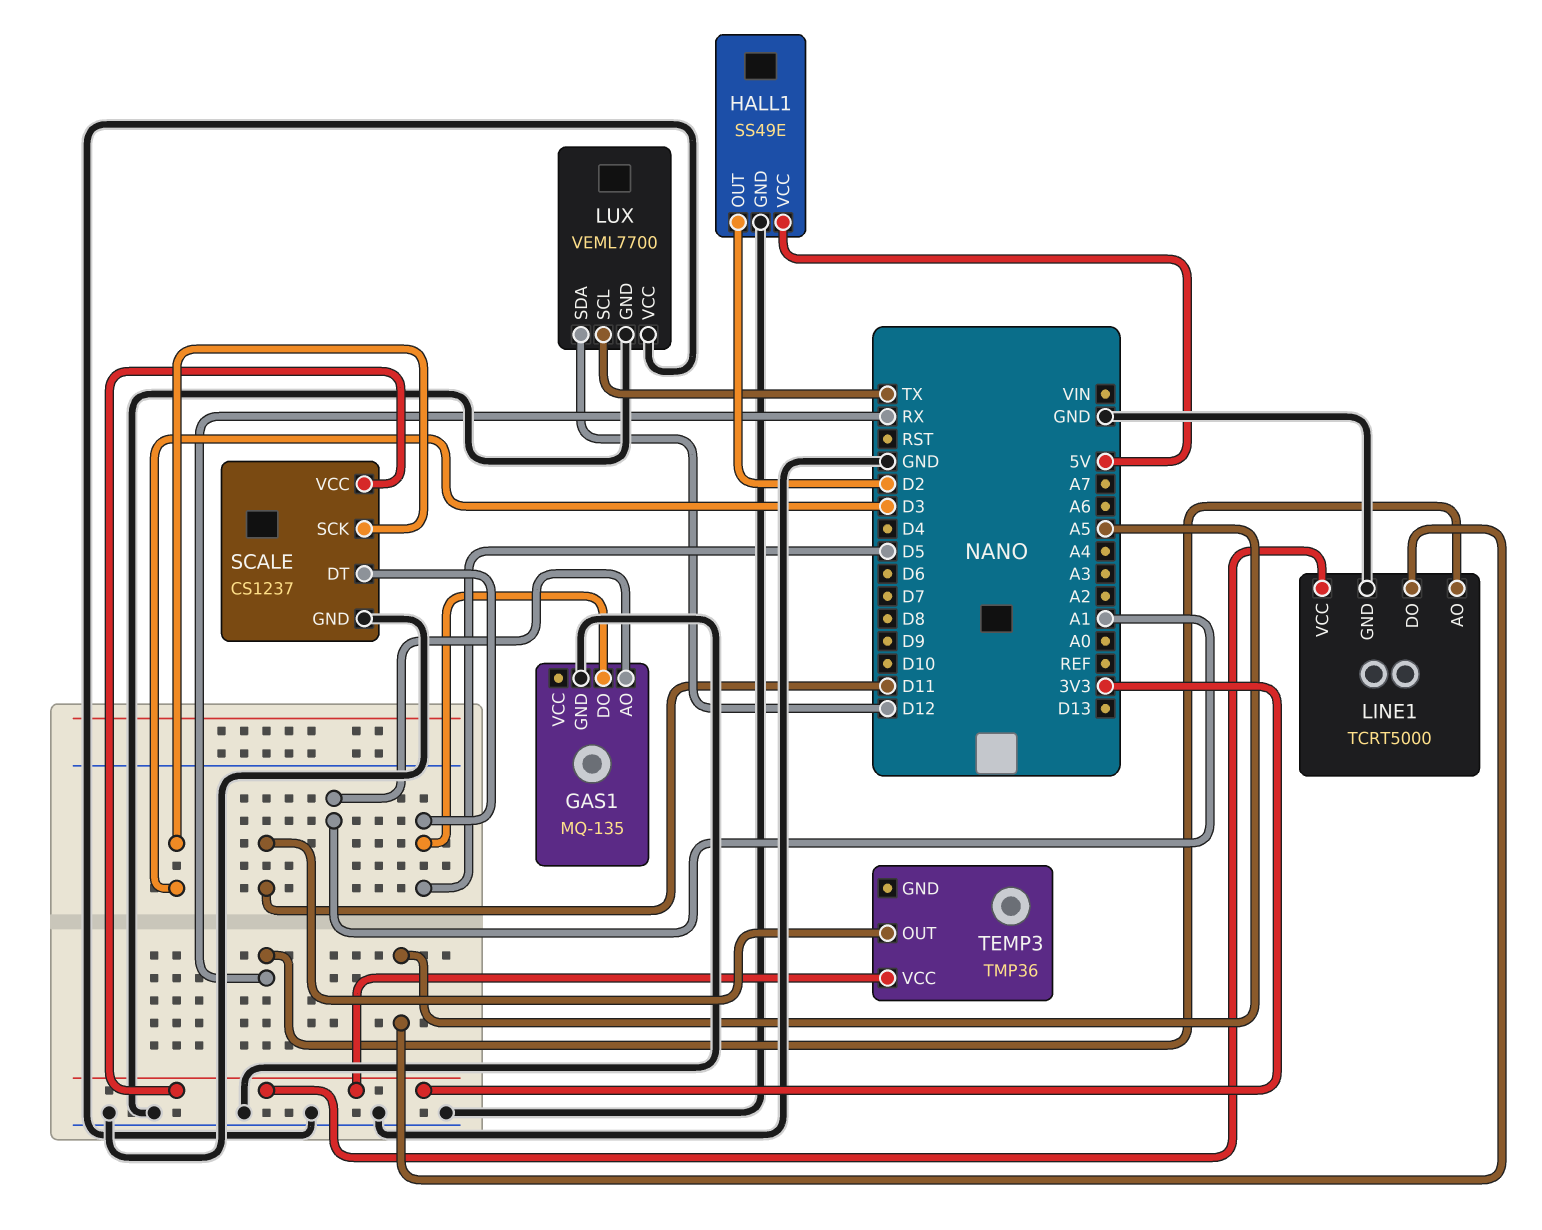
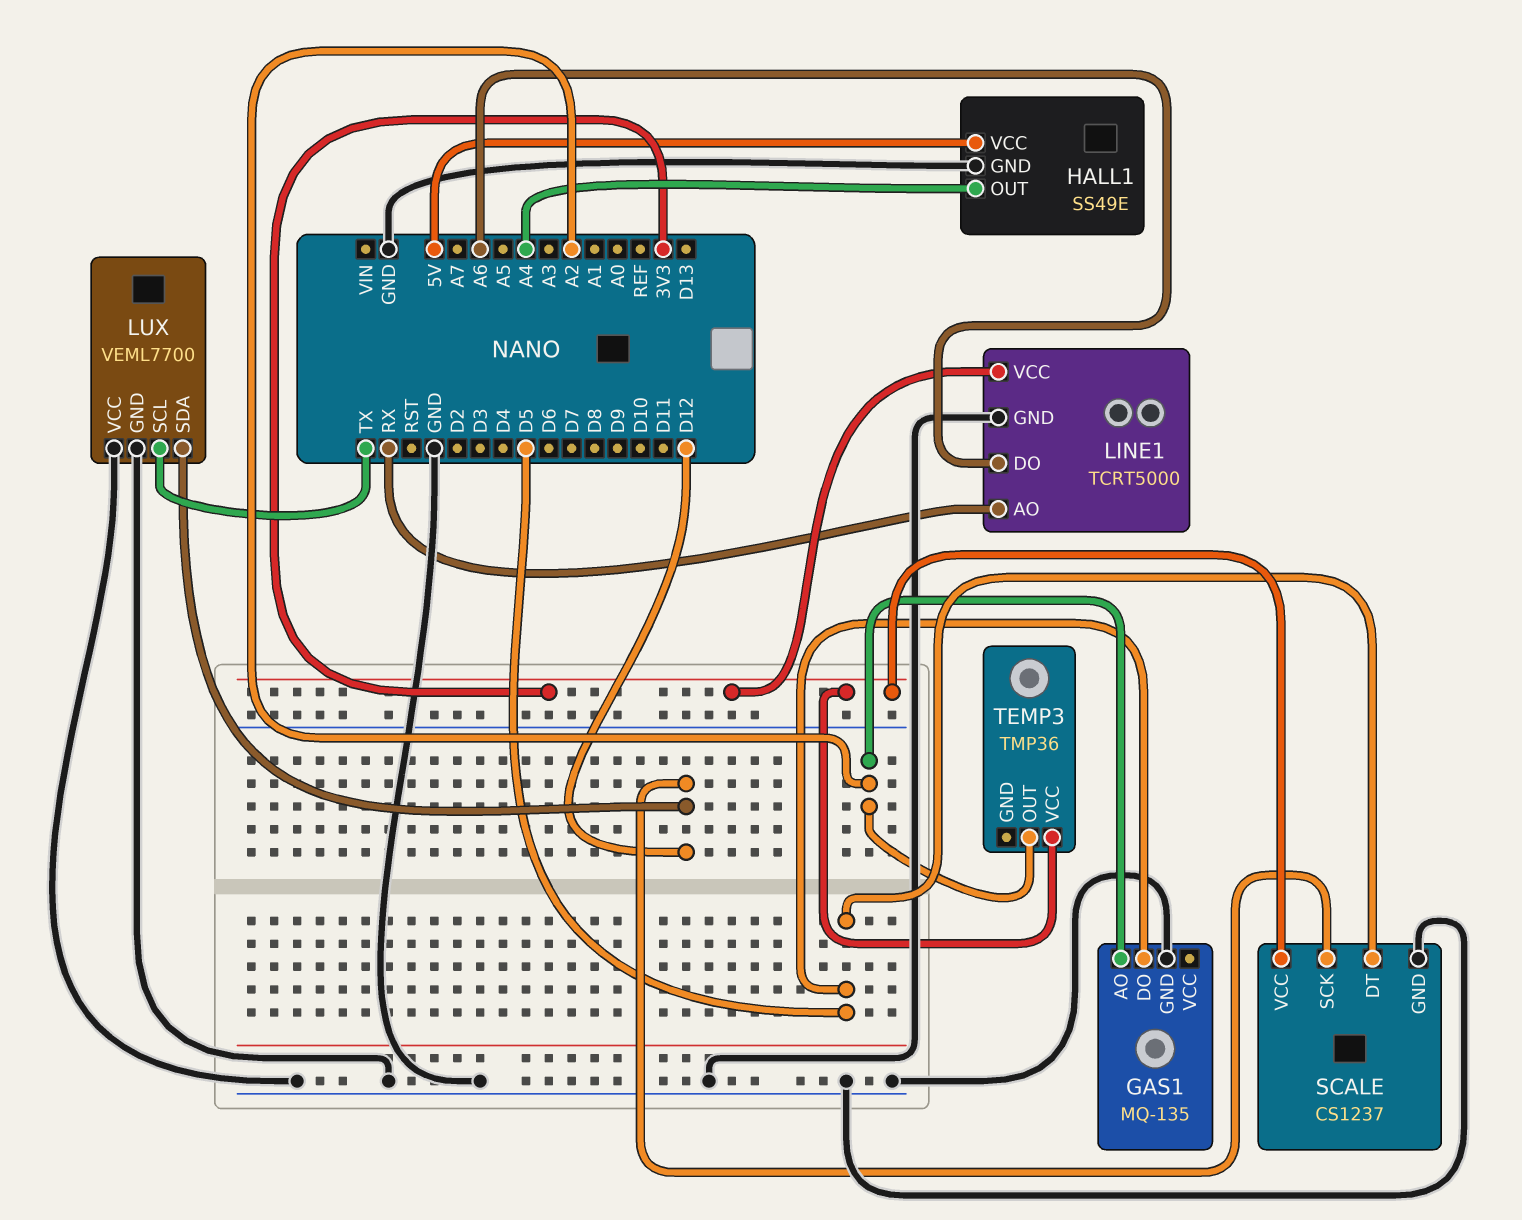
GAS1 pin AO: A1 -> A2
HALL1 pin OUT: D2 -> A4
LINE1 pin DO: A5 -> A6
SCALE pin SCK: D3 -> D12
TEMP3 pin OUT: D11 -> A2

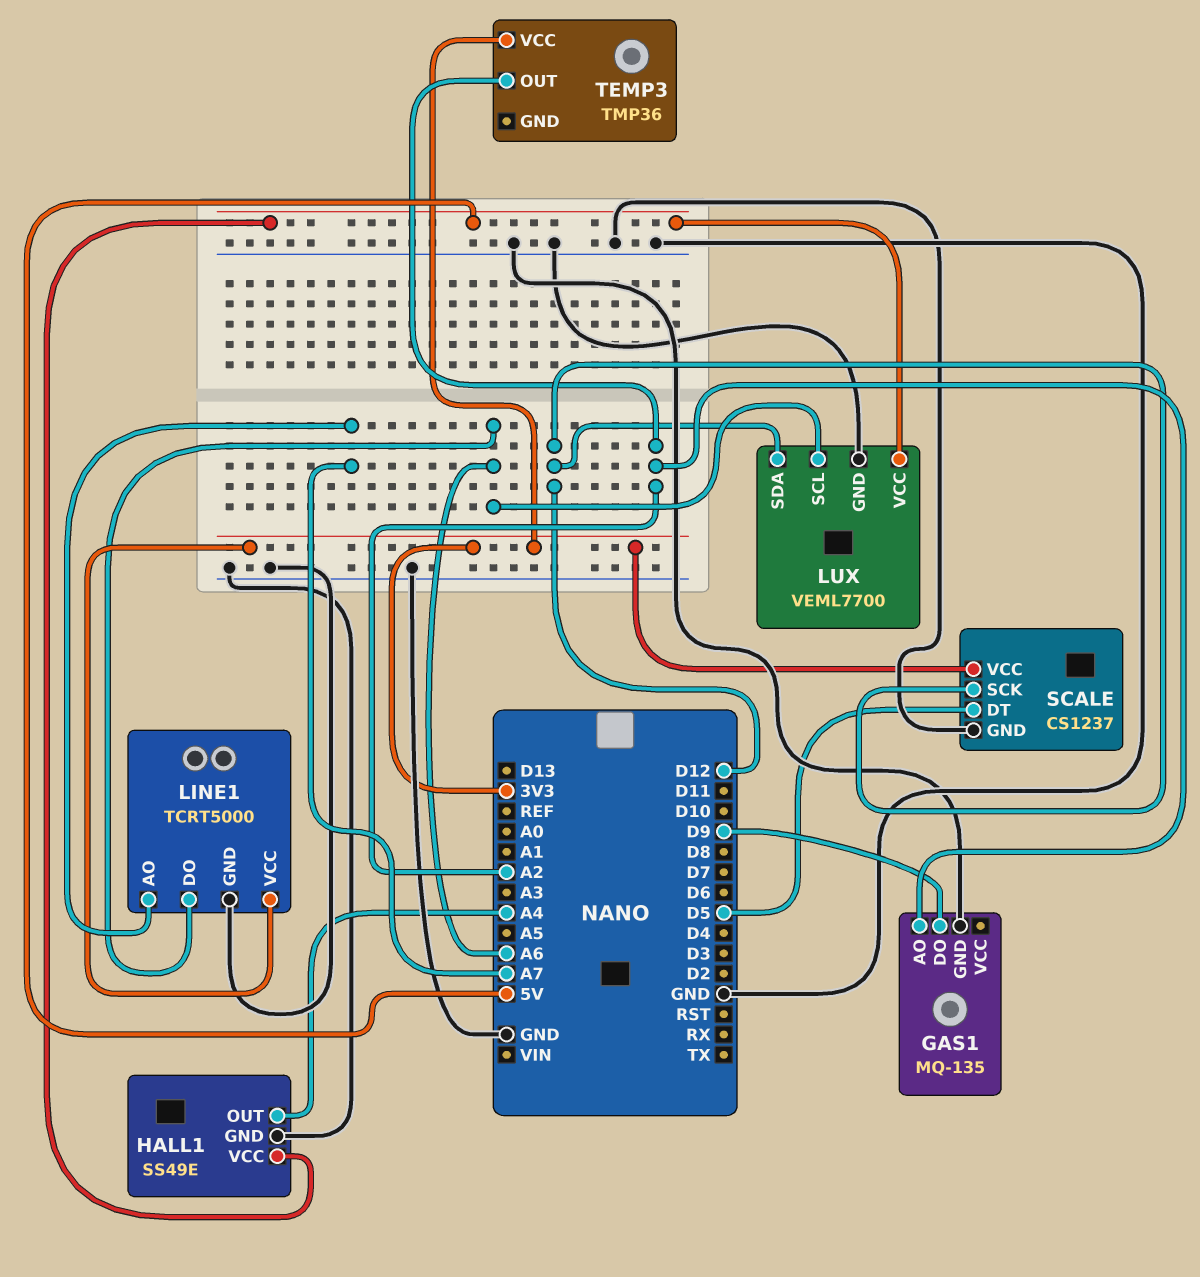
GAS1 pin DO: D5 -> D9
LINE1 pin AO: RX -> A7
LUX pin SCL: TX -> A6
LUX pin VCC: GND -> 5V

